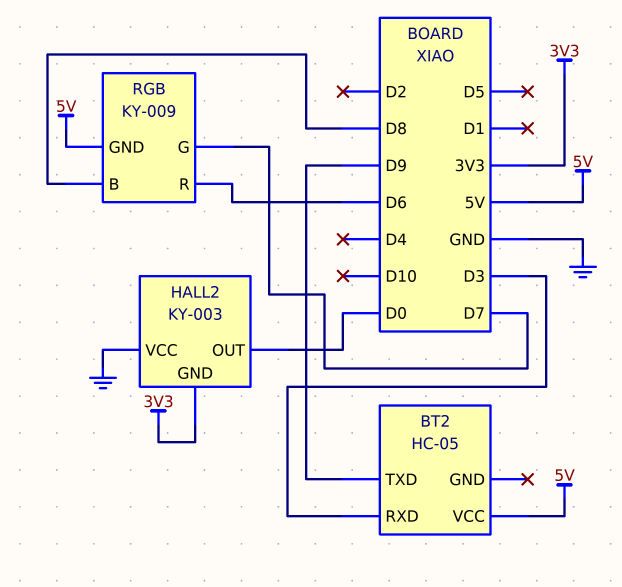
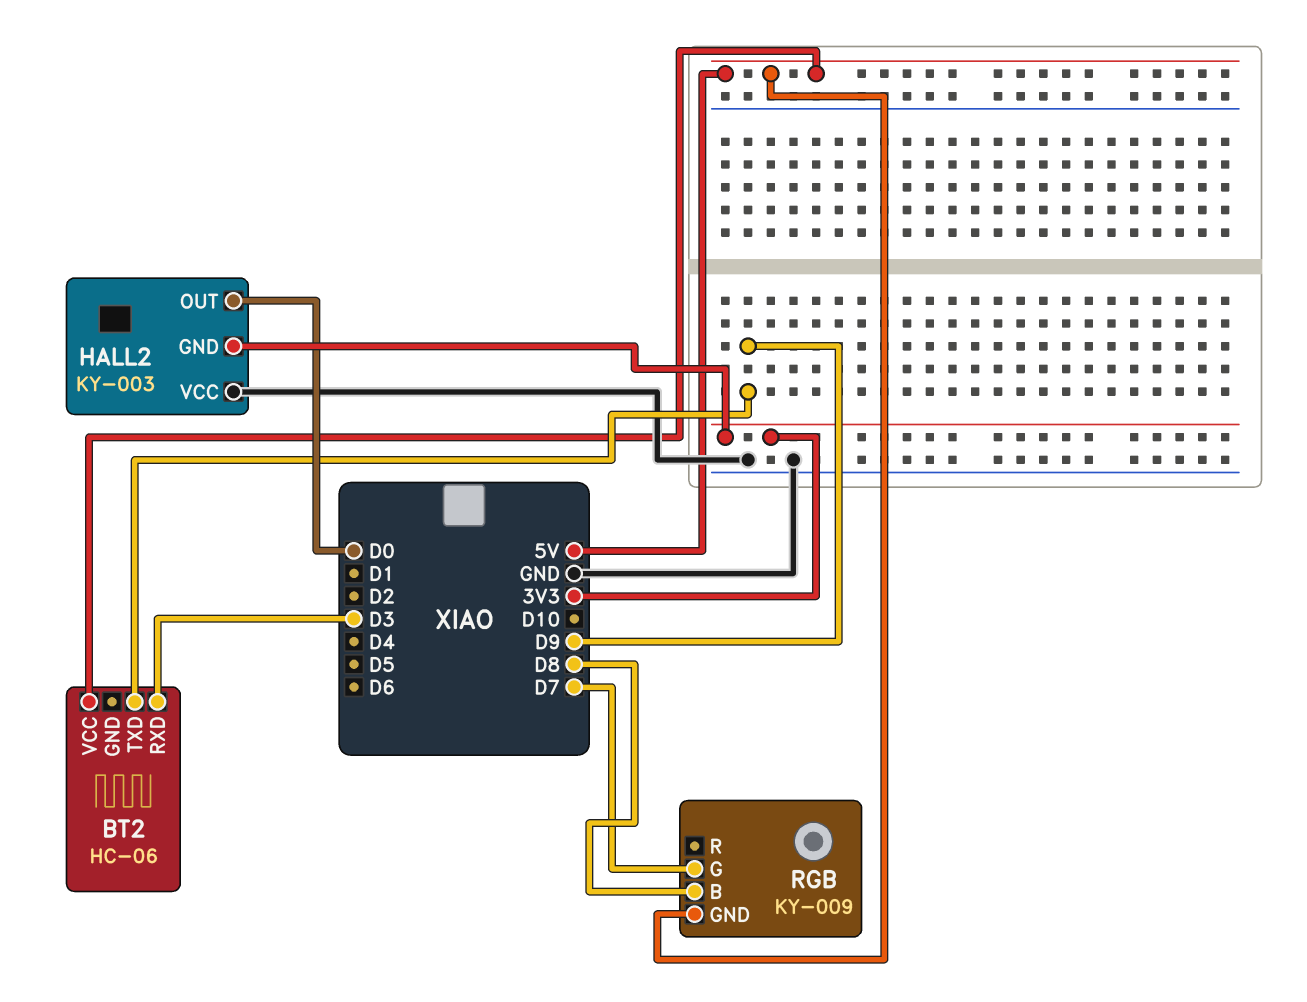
BT2: HC-05 -> HC-06
RGB pin R: D6 -> none

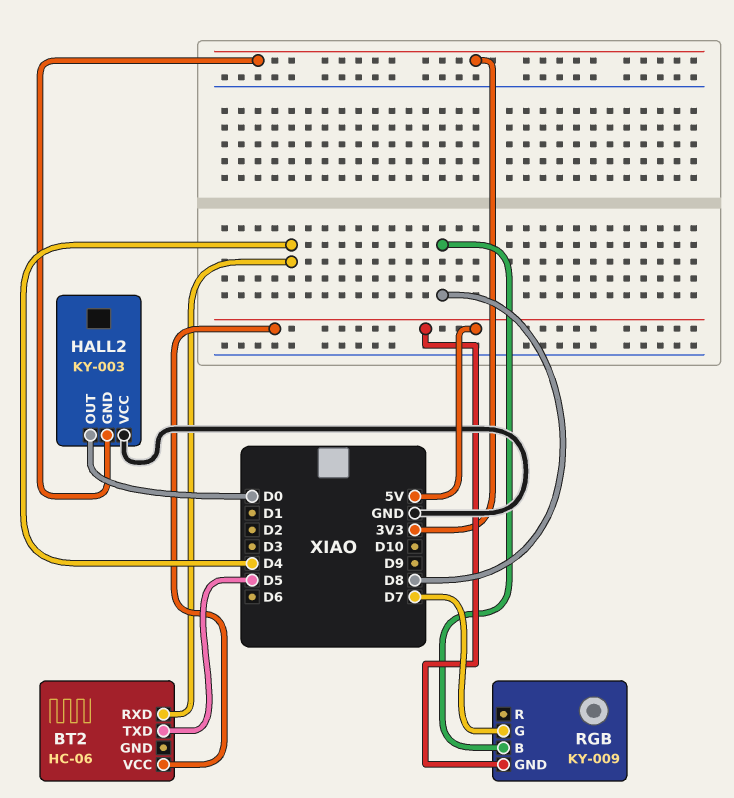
BT2 pin RXD: D3 -> D4
BT2 pin TXD: D9 -> D5

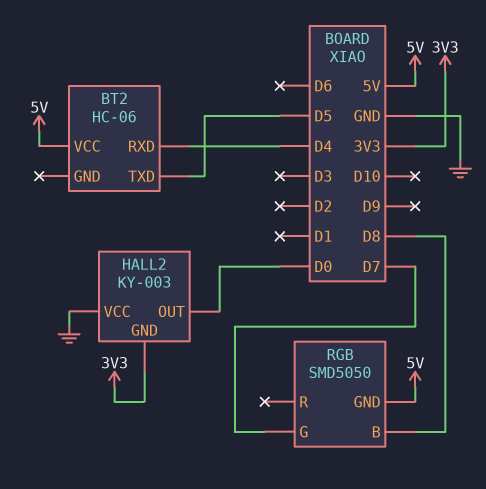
RGB: KY-009 -> SMD5050

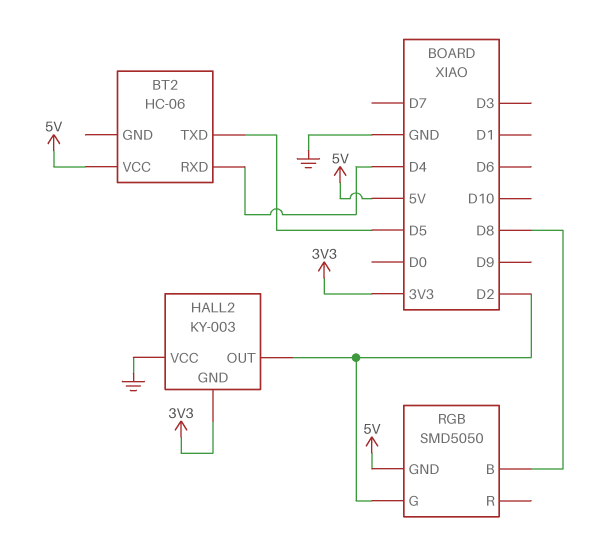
HALL2 pin OUT: D0 -> D2
RGB pin G: D7 -> D2

